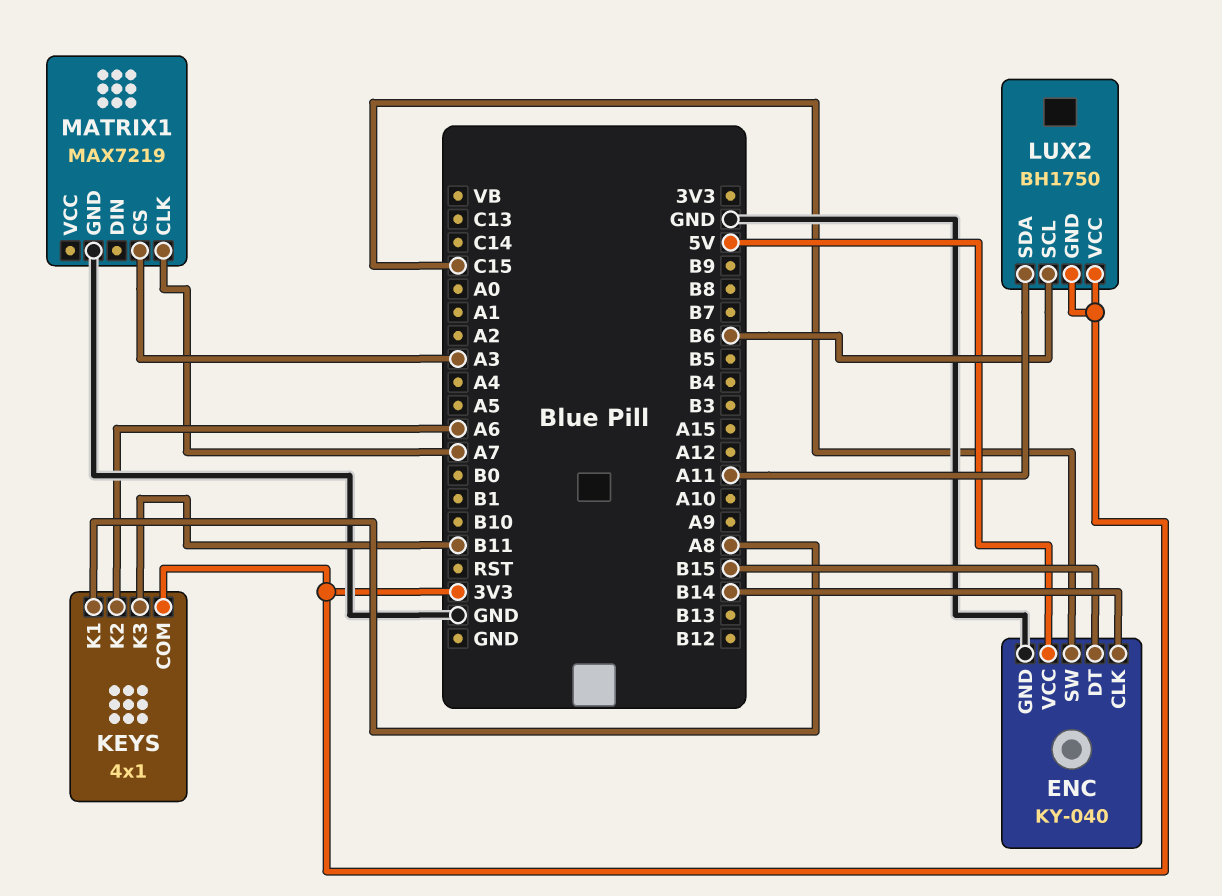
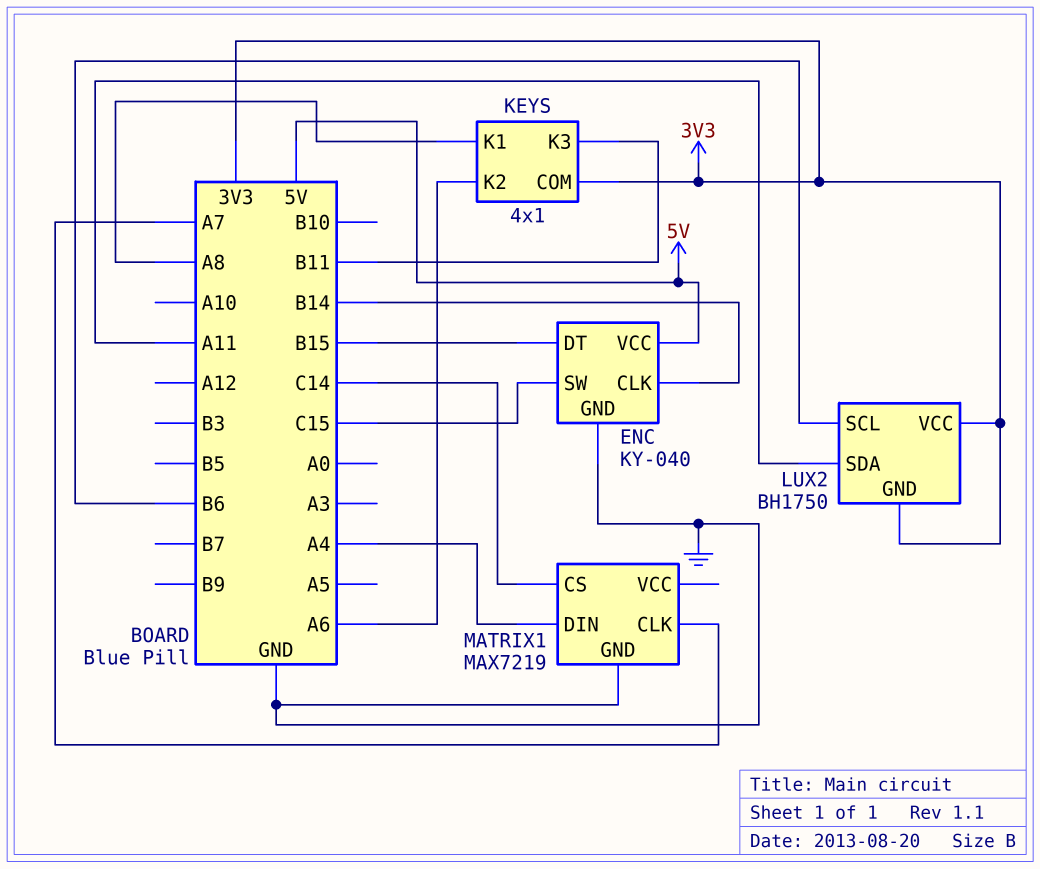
MATRIX1 pin CS: A3 -> C14
MATRIX1 pin DIN: none -> A4

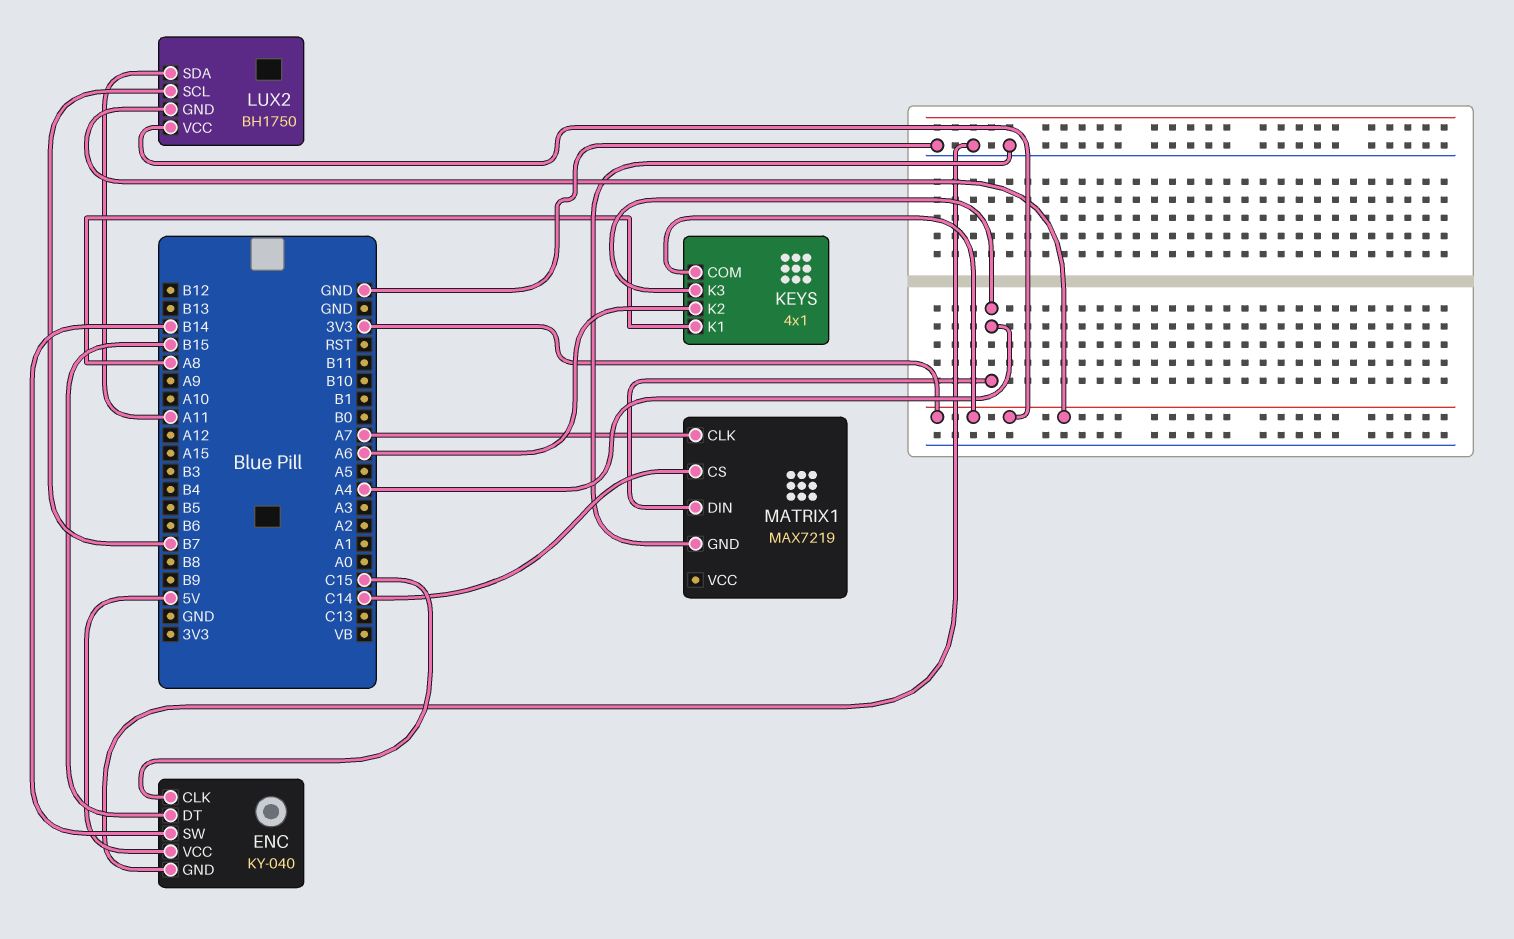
ENC pin CLK: B14 -> C15
ENC pin SW: C15 -> B14
KEYS pin K3: B11 -> A4
LUX2 pin SCL: B6 -> B7

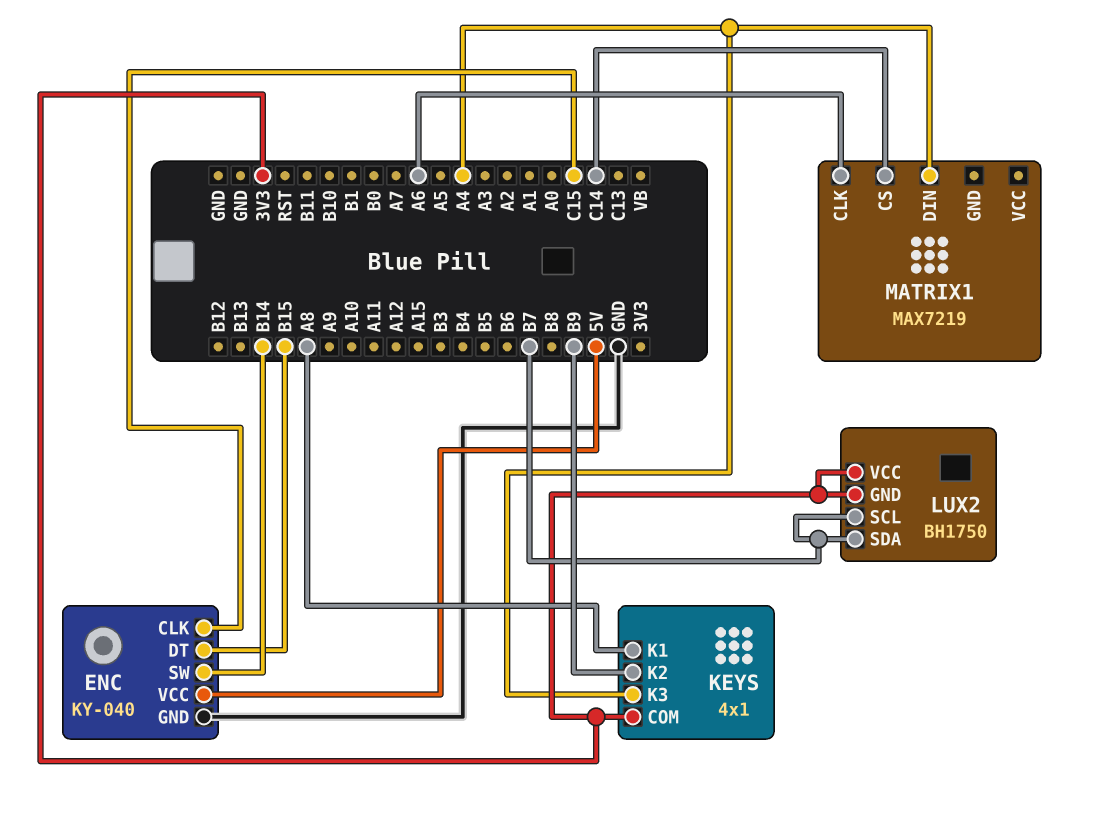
KEYS pin K2: A6 -> B9
LUX2 pin SDA: A11 -> B7
MATRIX1 pin CLK: A7 -> A6
MATRIX1 pin GND: GND -> none

